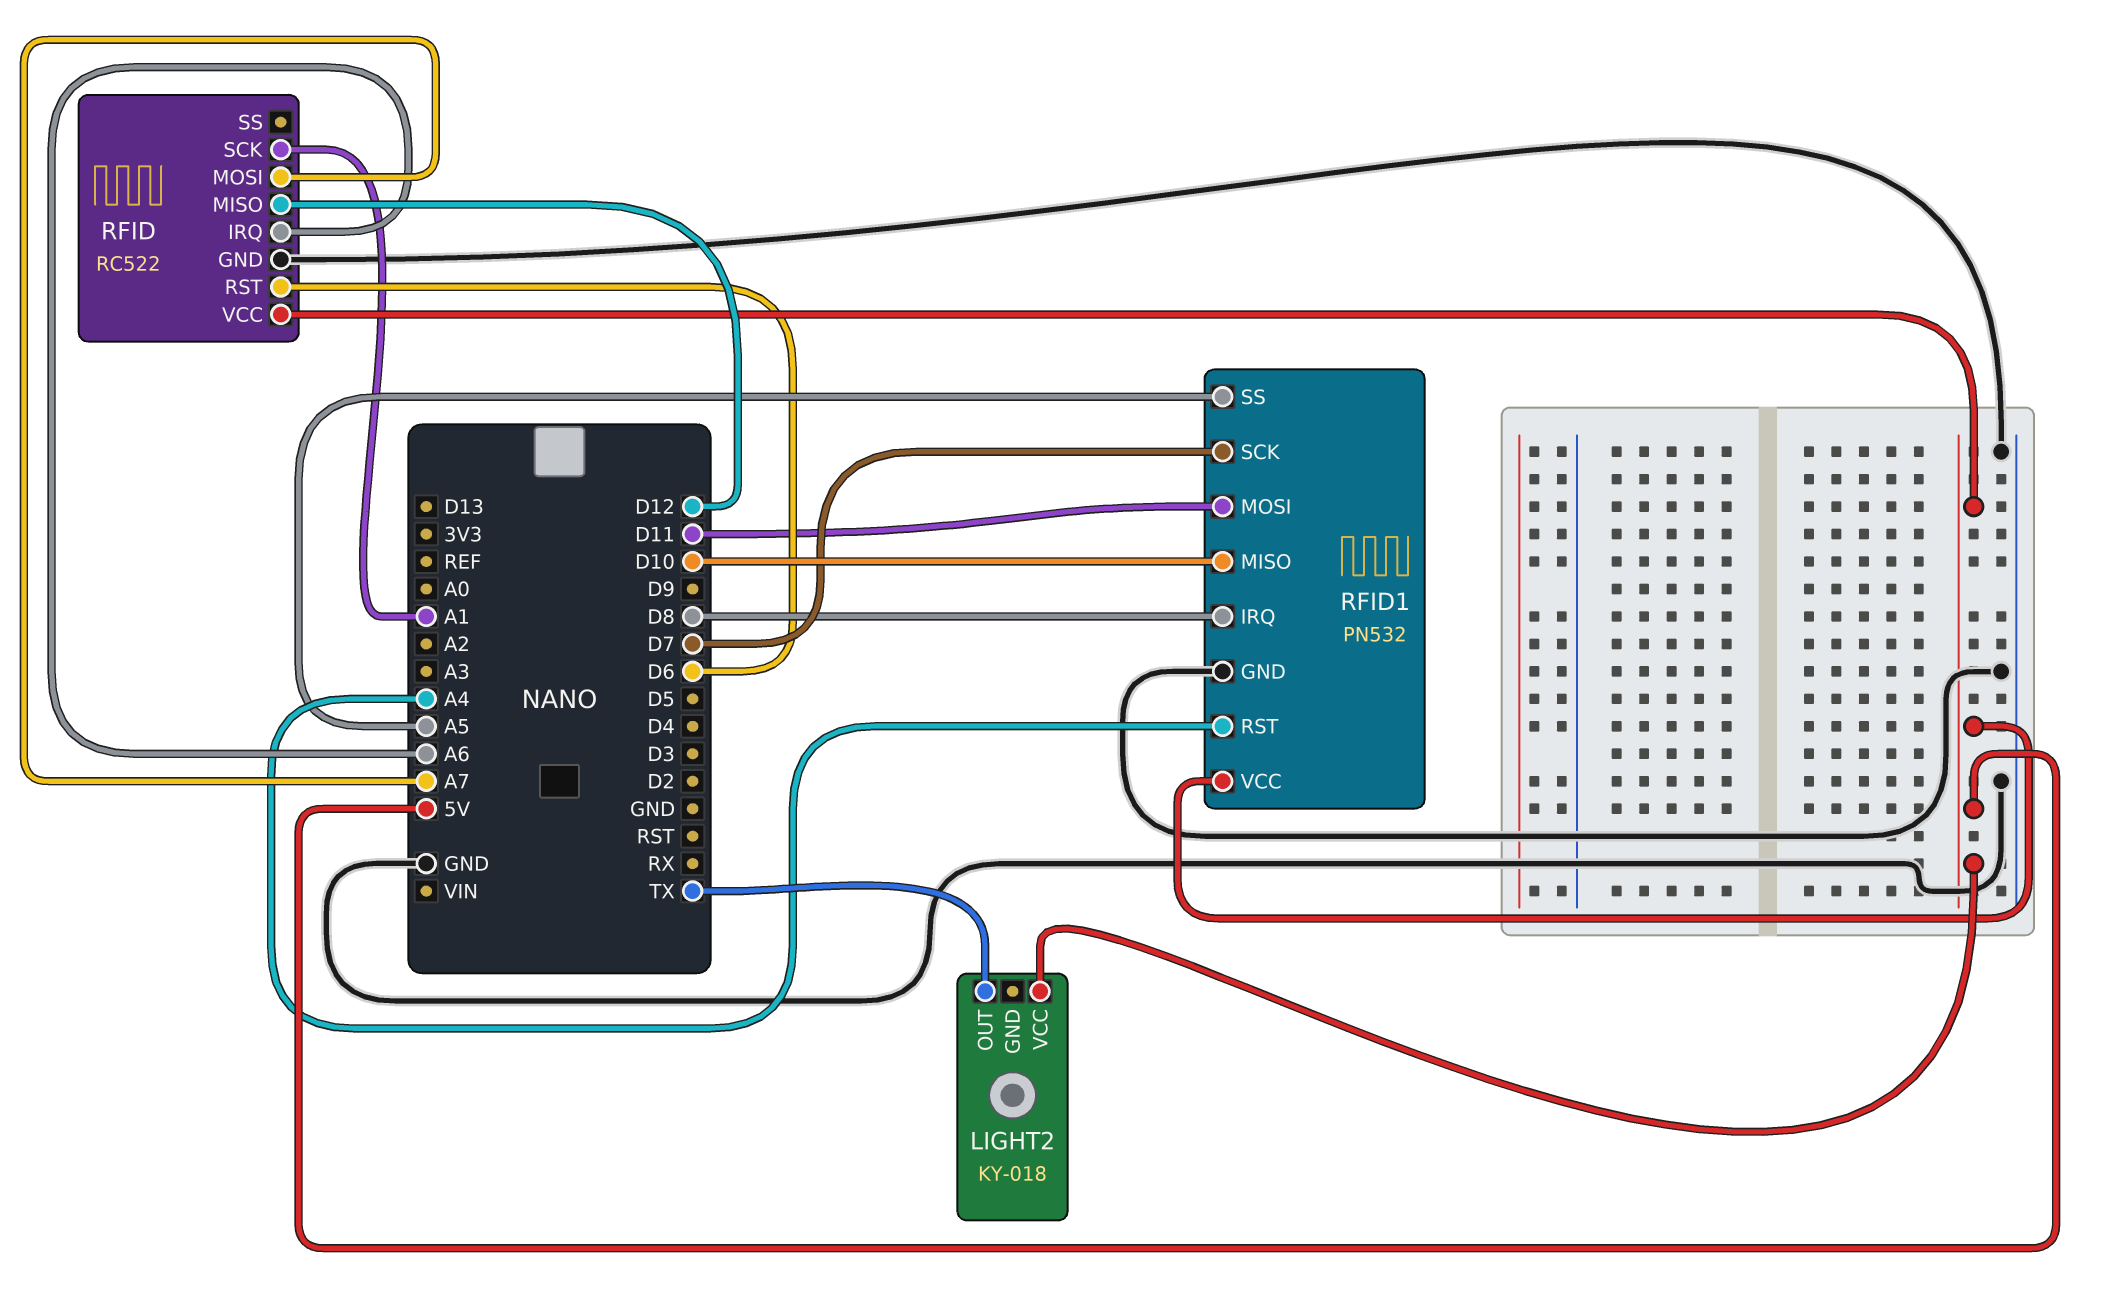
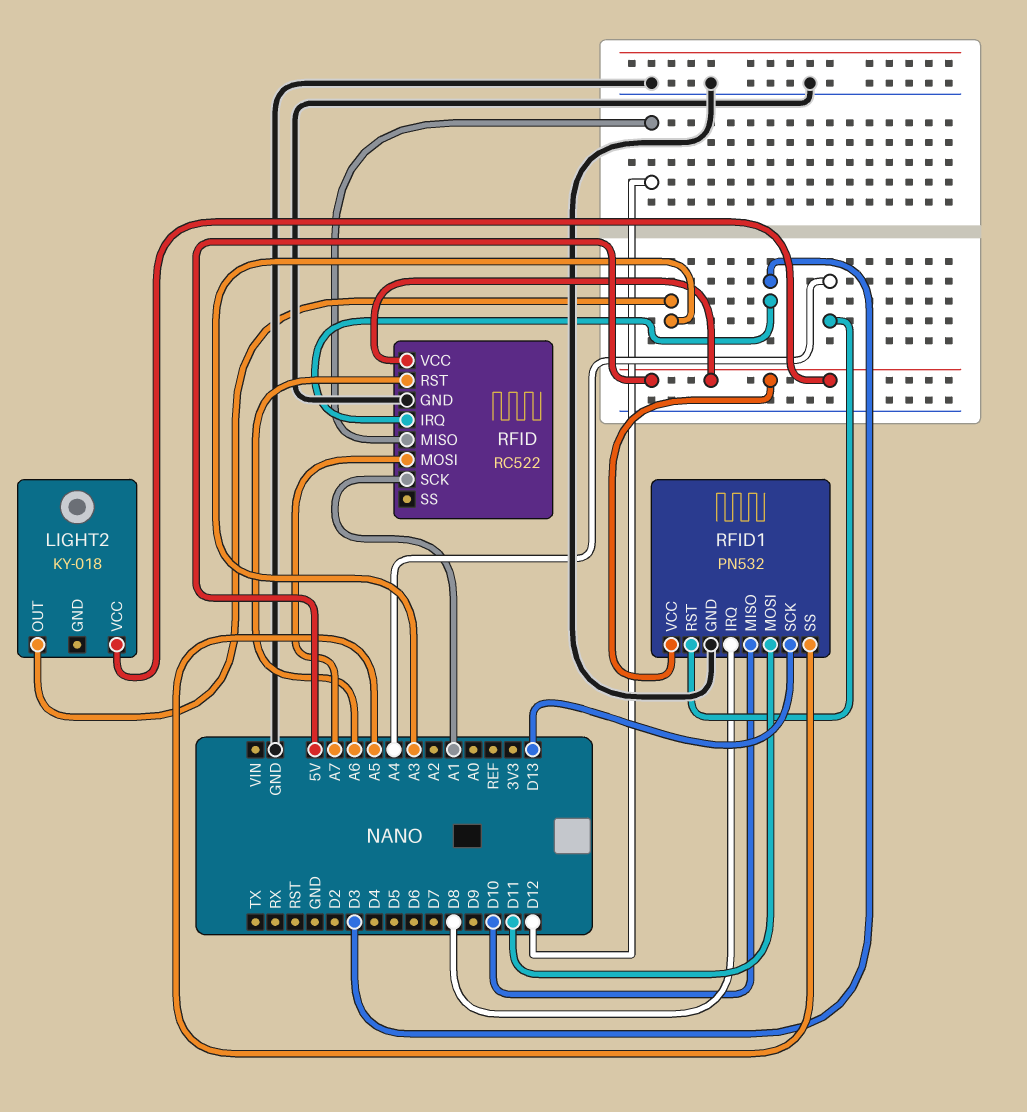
LIGHT2 pin OUT: TX -> A3
RFID pin IRQ: A6 -> D3
RFID pin RST: D6 -> A6
RFID1 pin SCK: D7 -> D13

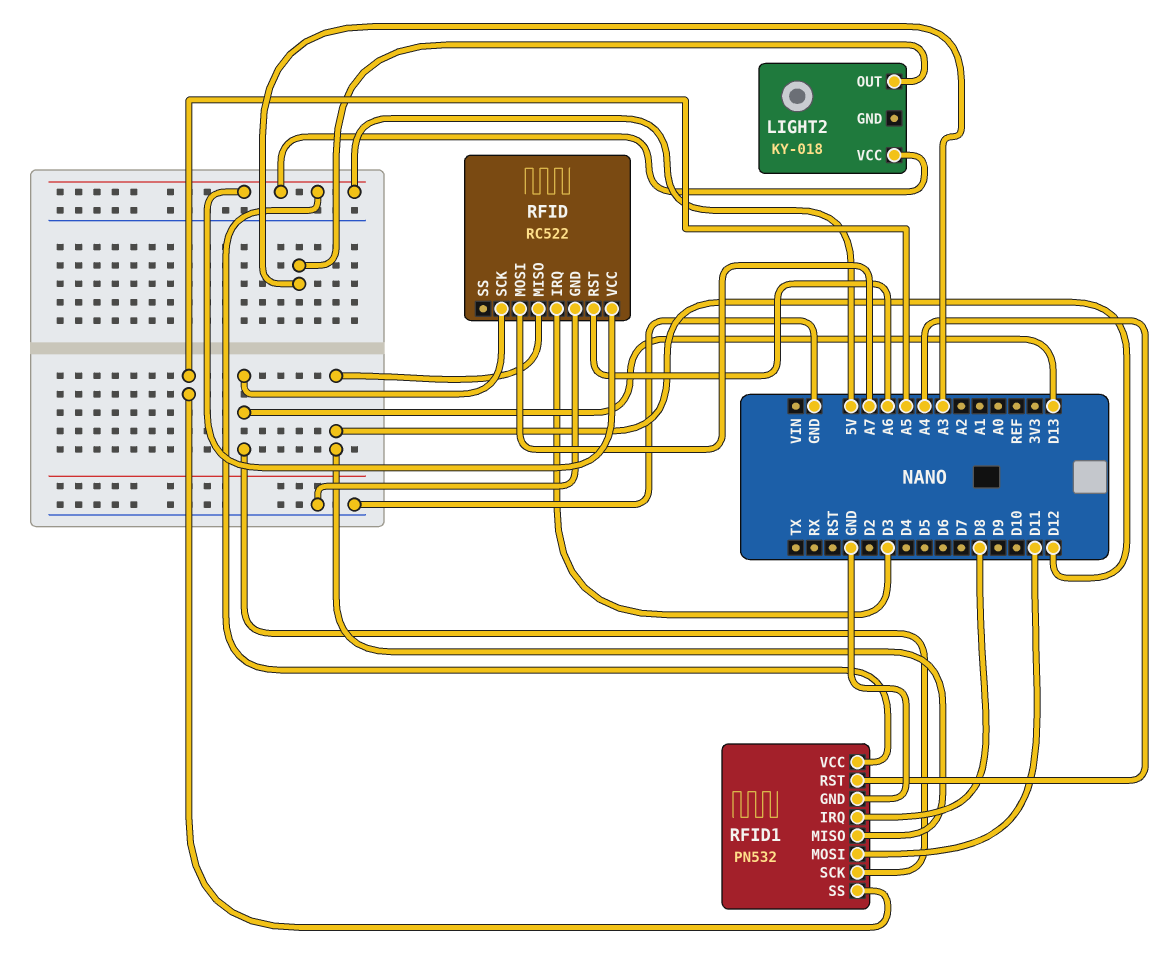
RFID pin SCK: A1 -> D13
RFID1 pin MISO: D10 -> D12

